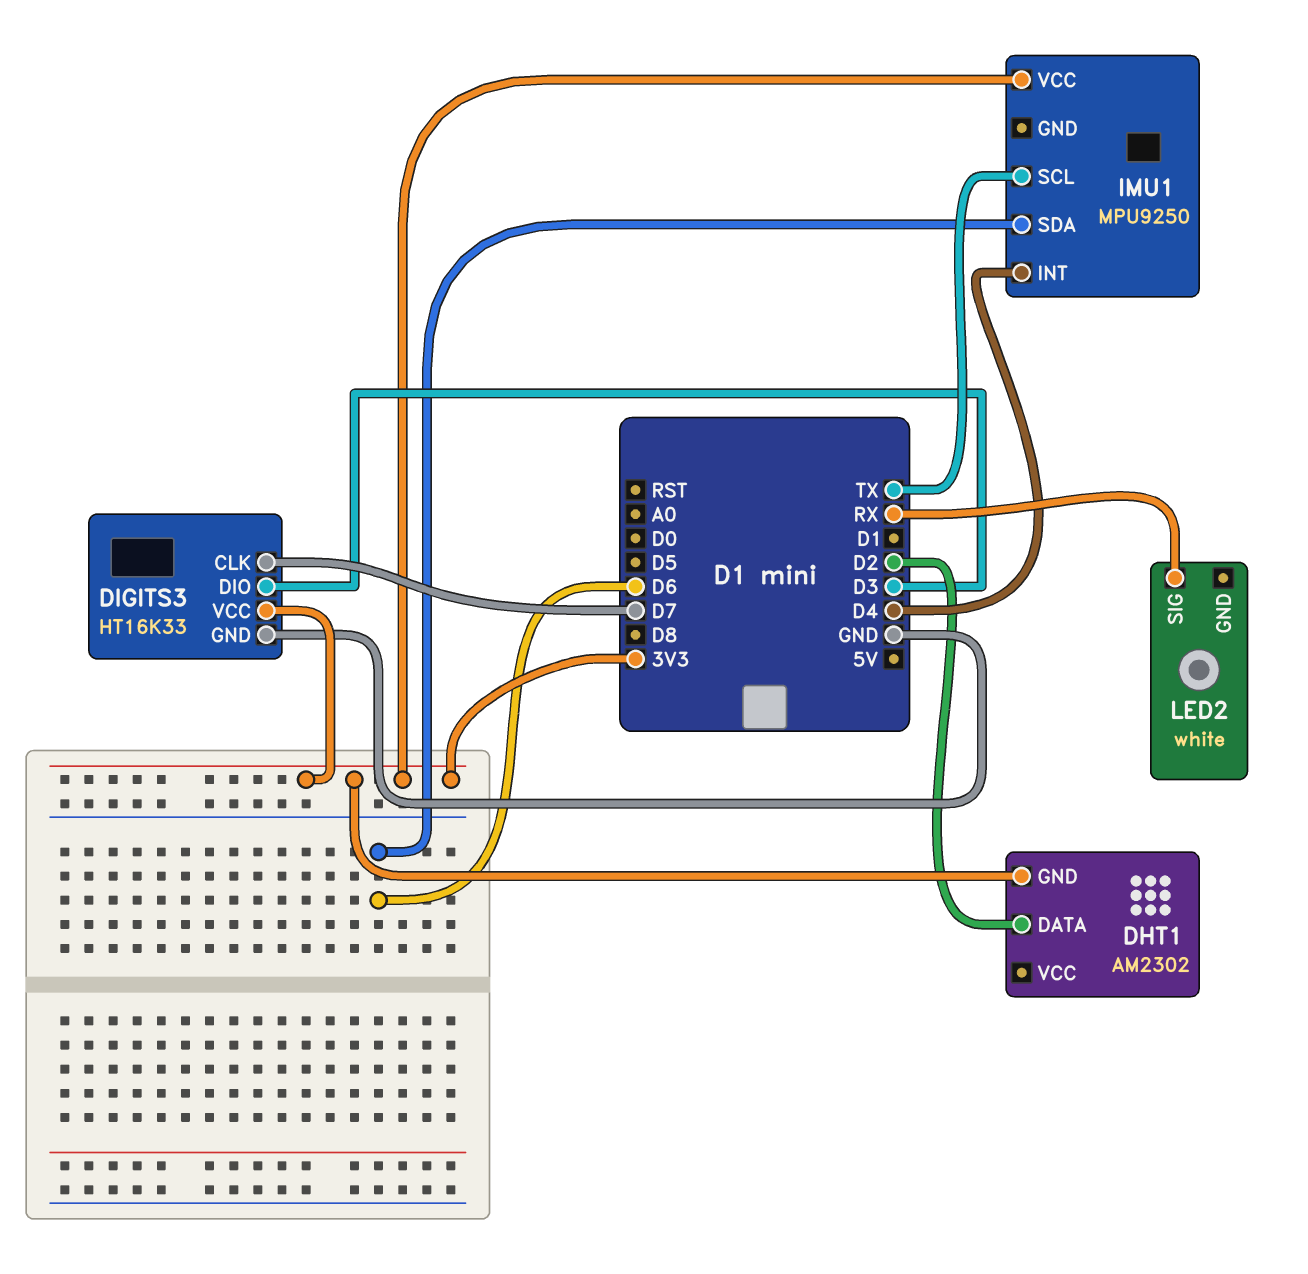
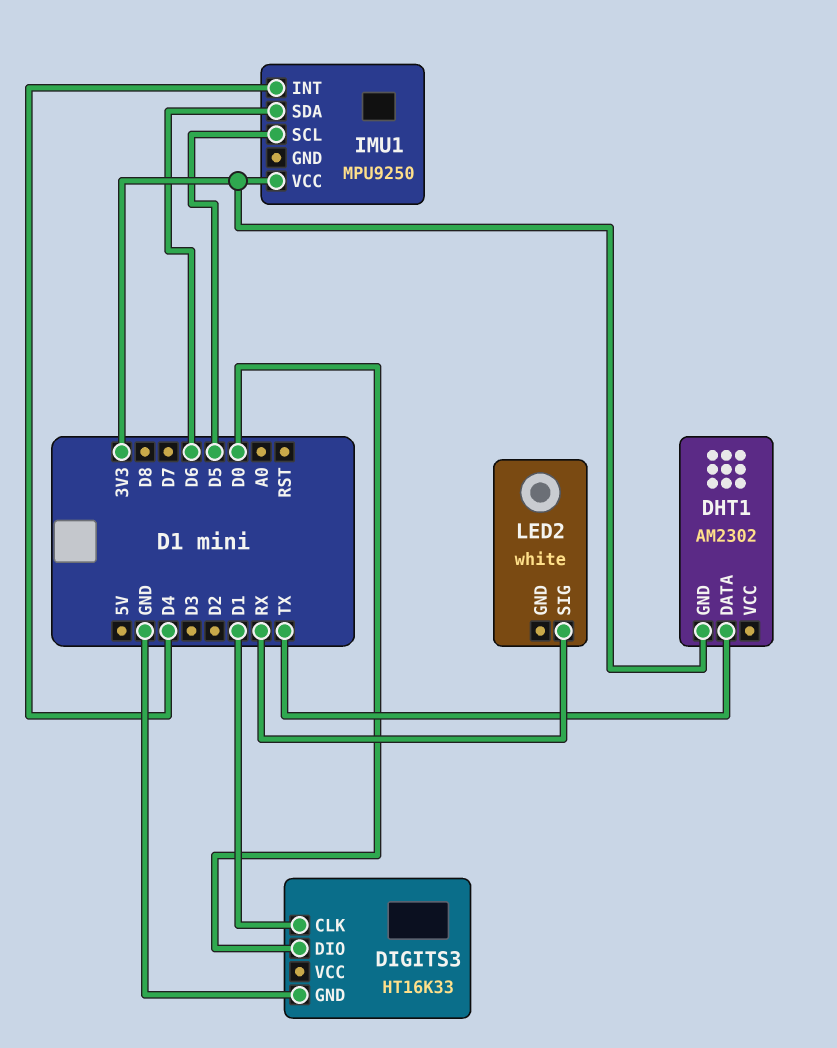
DHT1 pin DATA: D2 -> TX
DIGITS3 pin CLK: D7 -> D1
DIGITS3 pin DIO: D3 -> D0
DIGITS3 pin VCC: 3V3 -> none
IMU1 pin SCL: TX -> D5

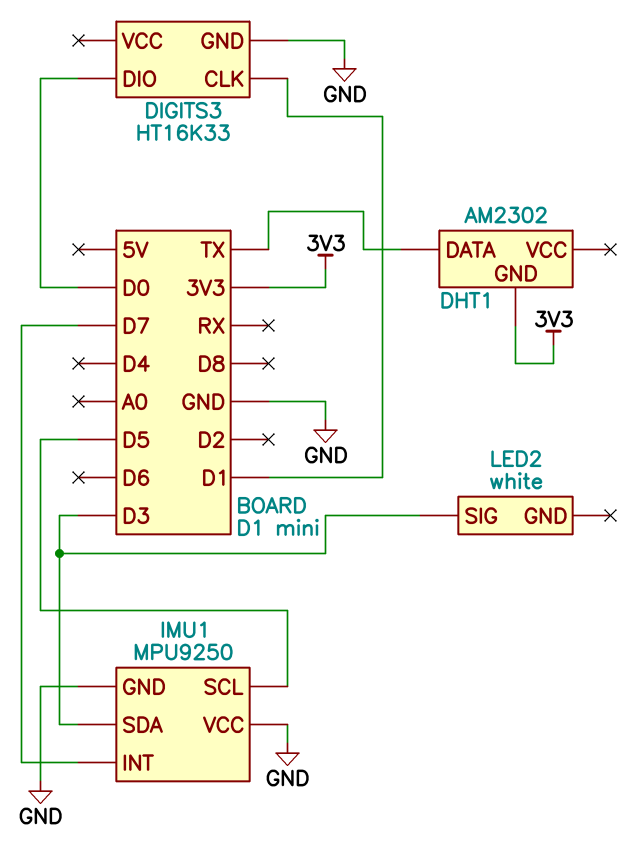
IMU1 pin GND: none -> GND
IMU1 pin INT: D4 -> D7
IMU1 pin SDA: D6 -> D3
IMU1 pin VCC: 3V3 -> GND
LED2 pin SIG: RX -> D3

